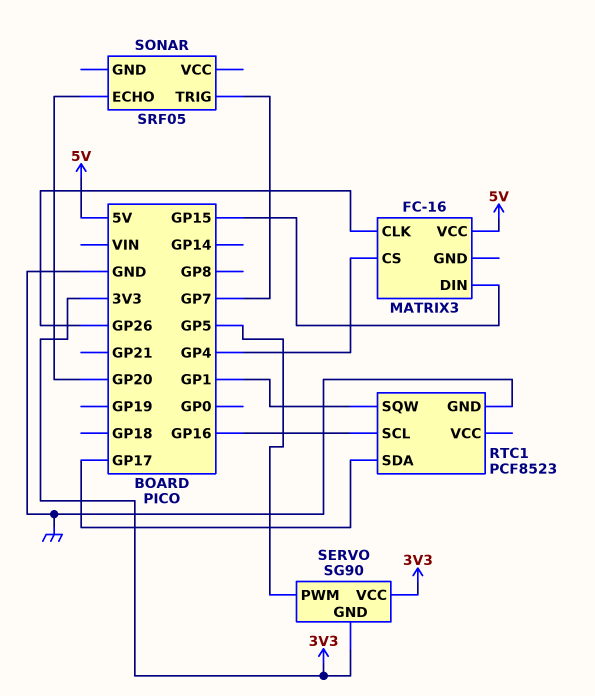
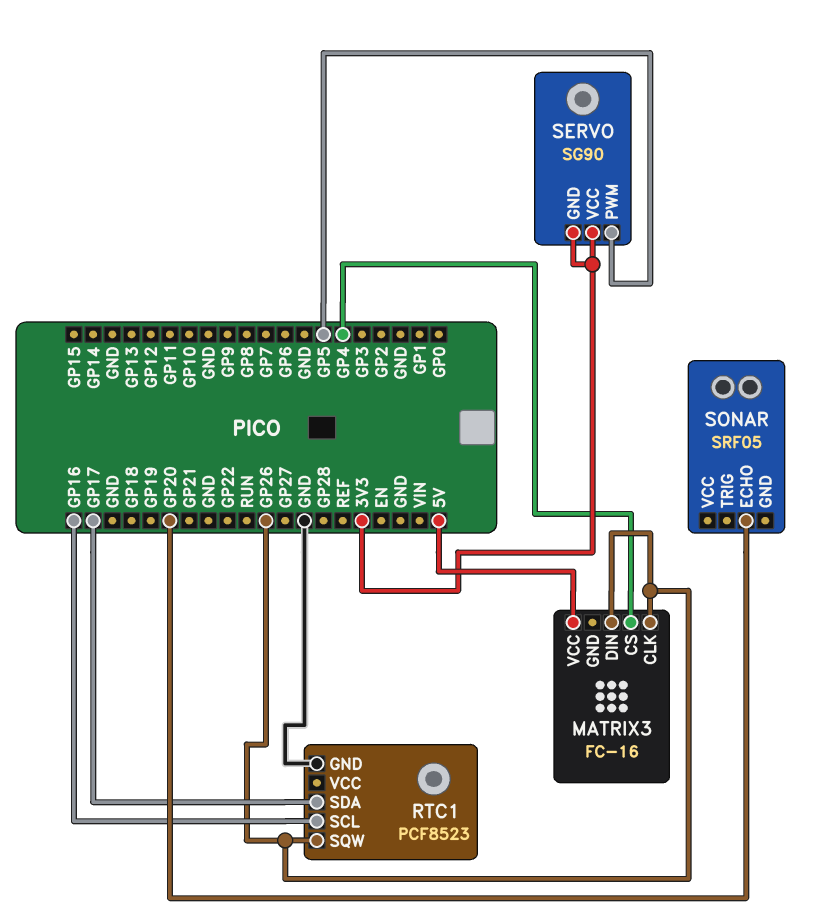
MATRIX3 pin DIN: GP15 -> GP26
RTC1 pin SQW: GP1 -> GP26
SONAR pin TRIG: GP7 -> none

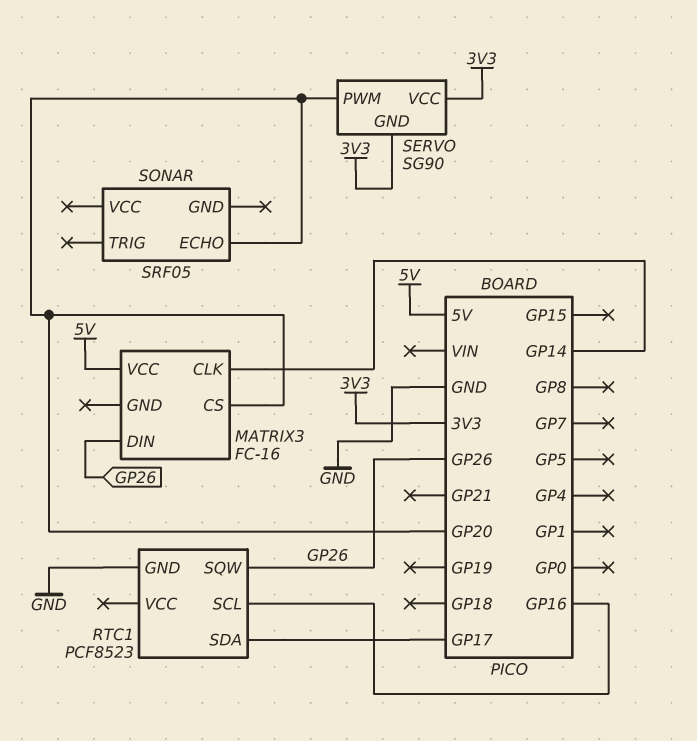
MATRIX3 pin CLK: GP26 -> GP14
MATRIX3 pin CS: GP4 -> GP20
SERVO pin PWM: GP5 -> GP20

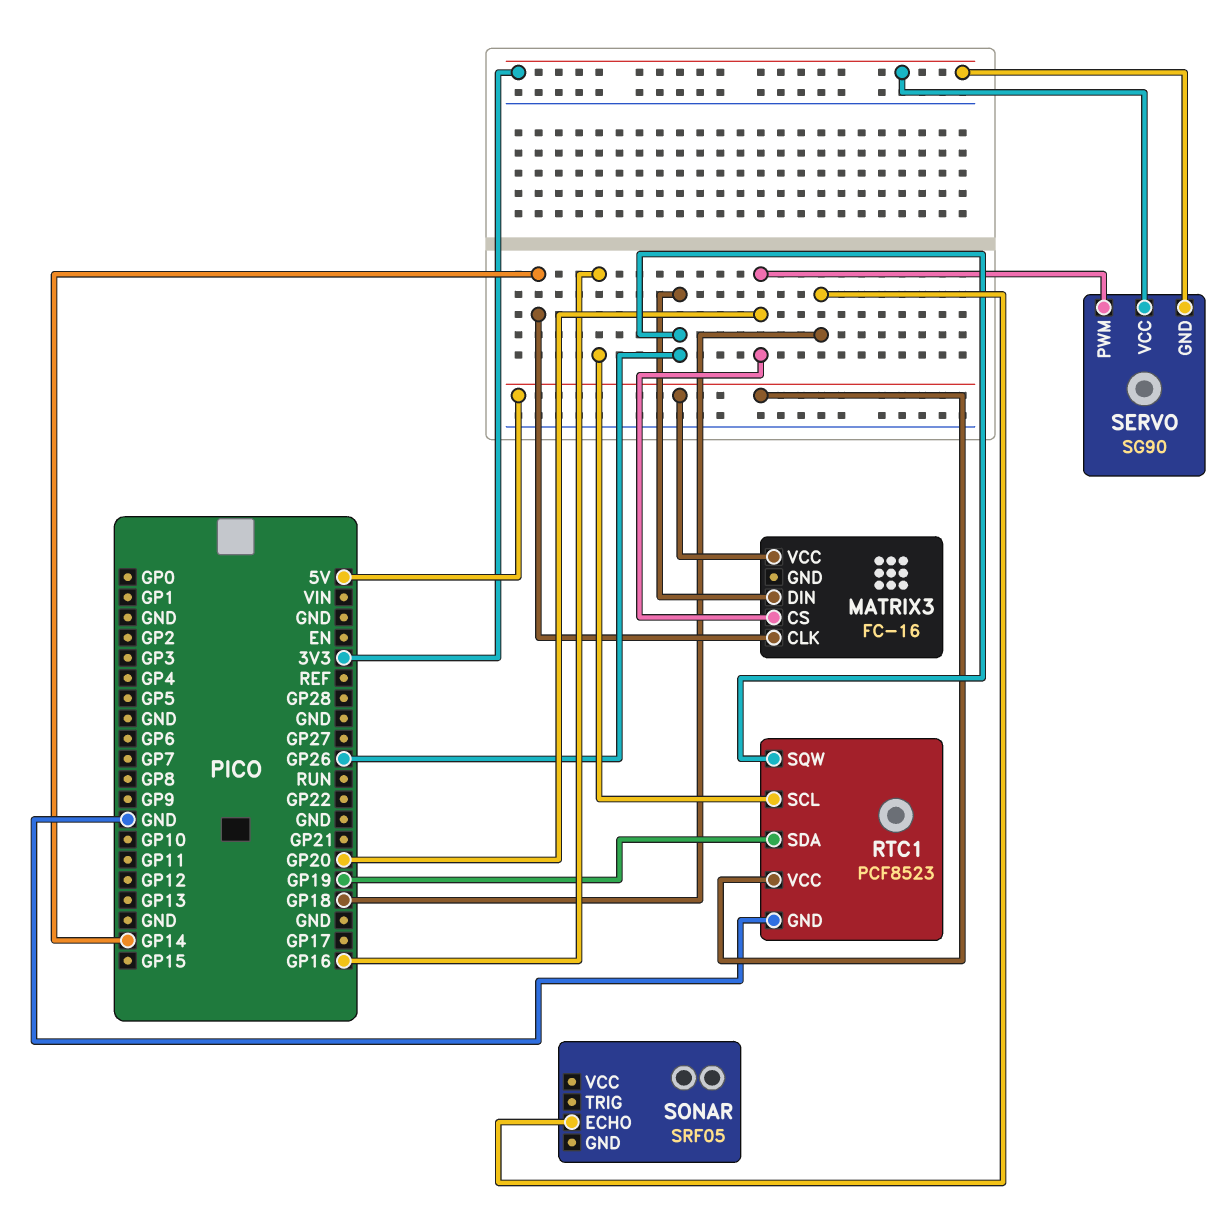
RTC1 pin SDA: GP17 -> GP19
RTC1 pin VCC: none -> 5V
SONAR pin ECHO: GP20 -> GP18

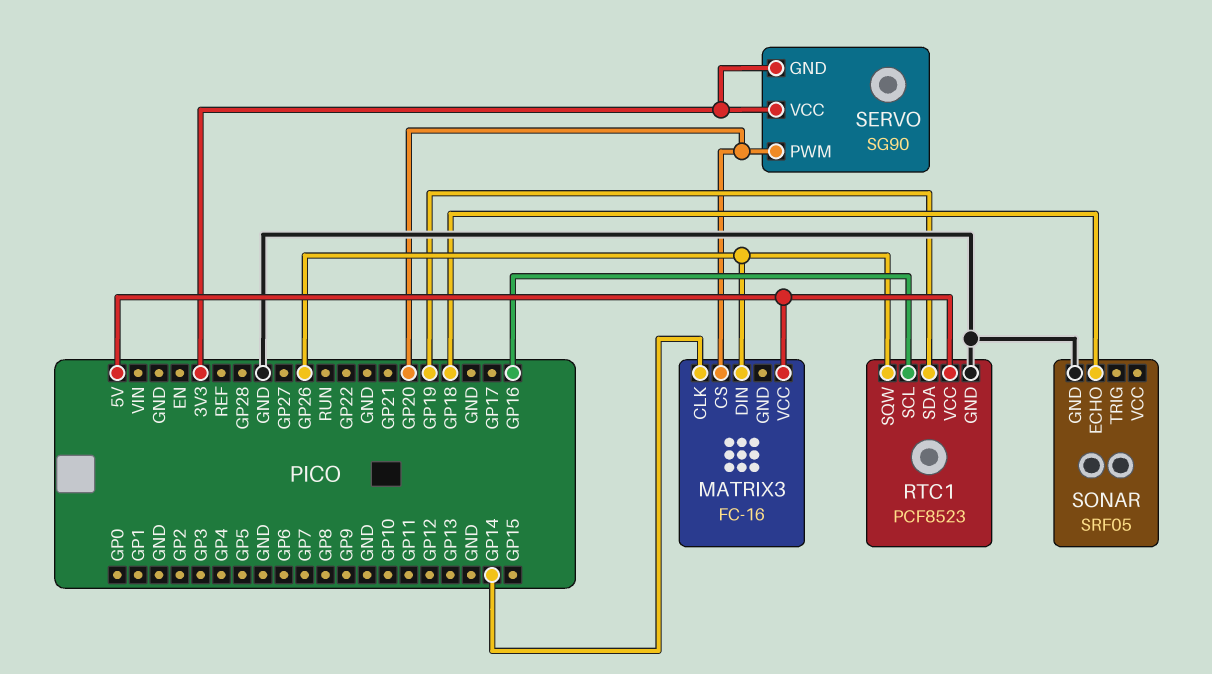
SONAR pin GND: none -> GND

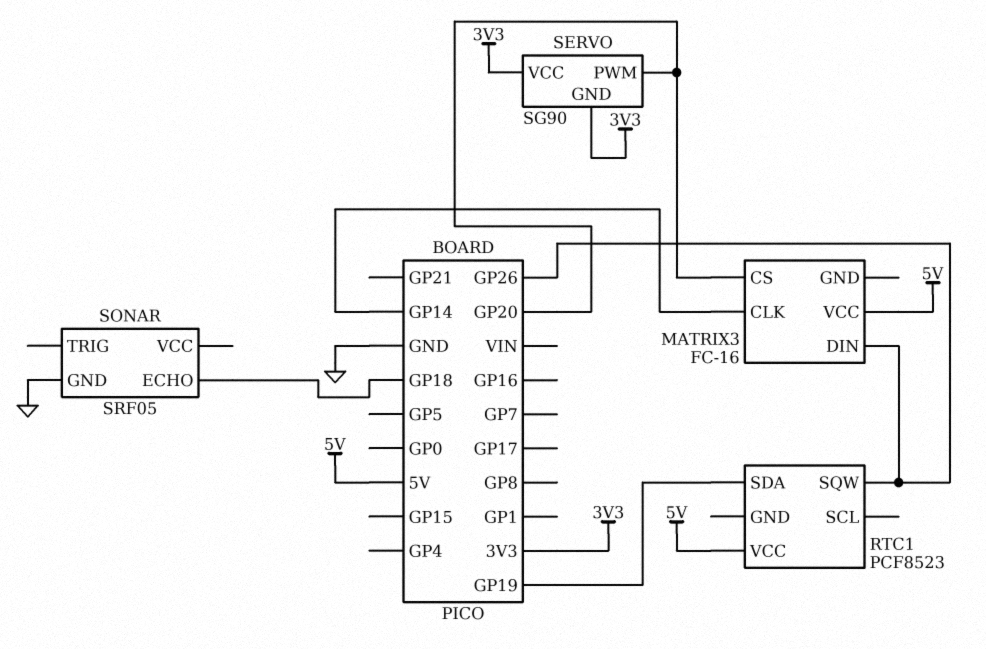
RTC1 pin GND: GND -> none
RTC1 pin SCL: GP16 -> none

